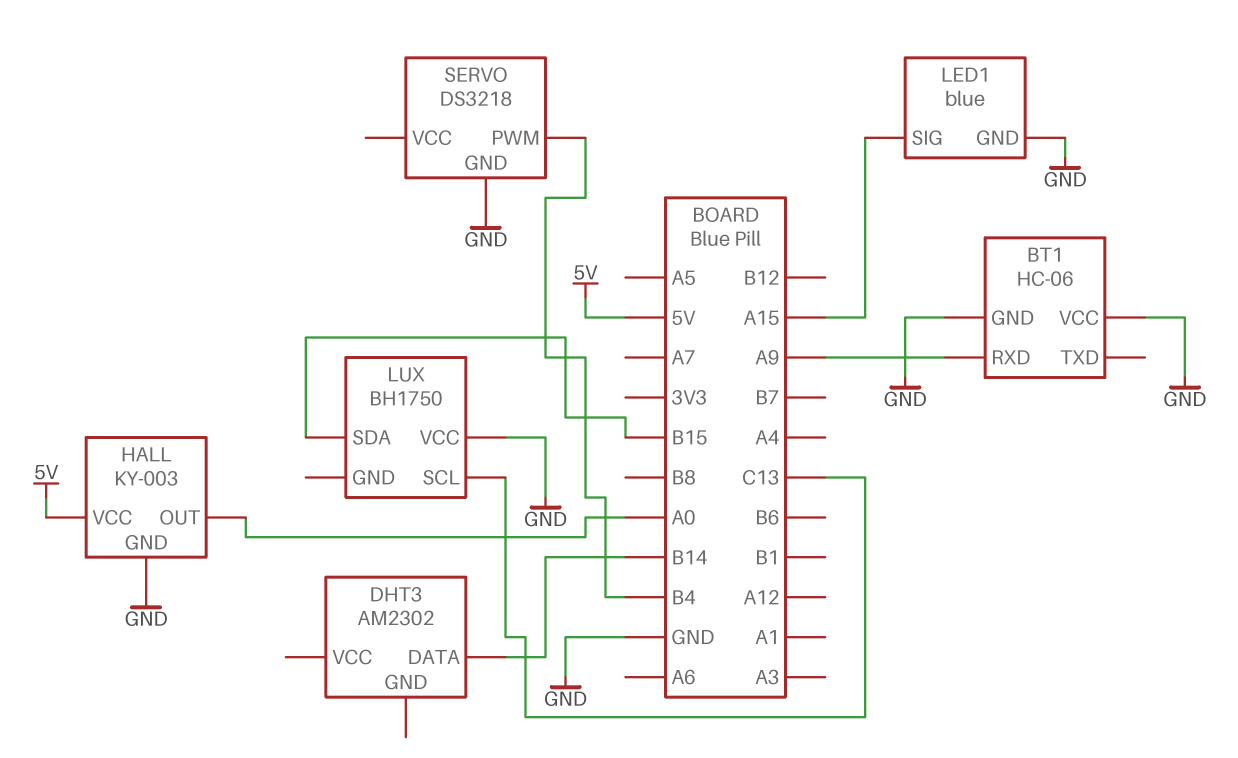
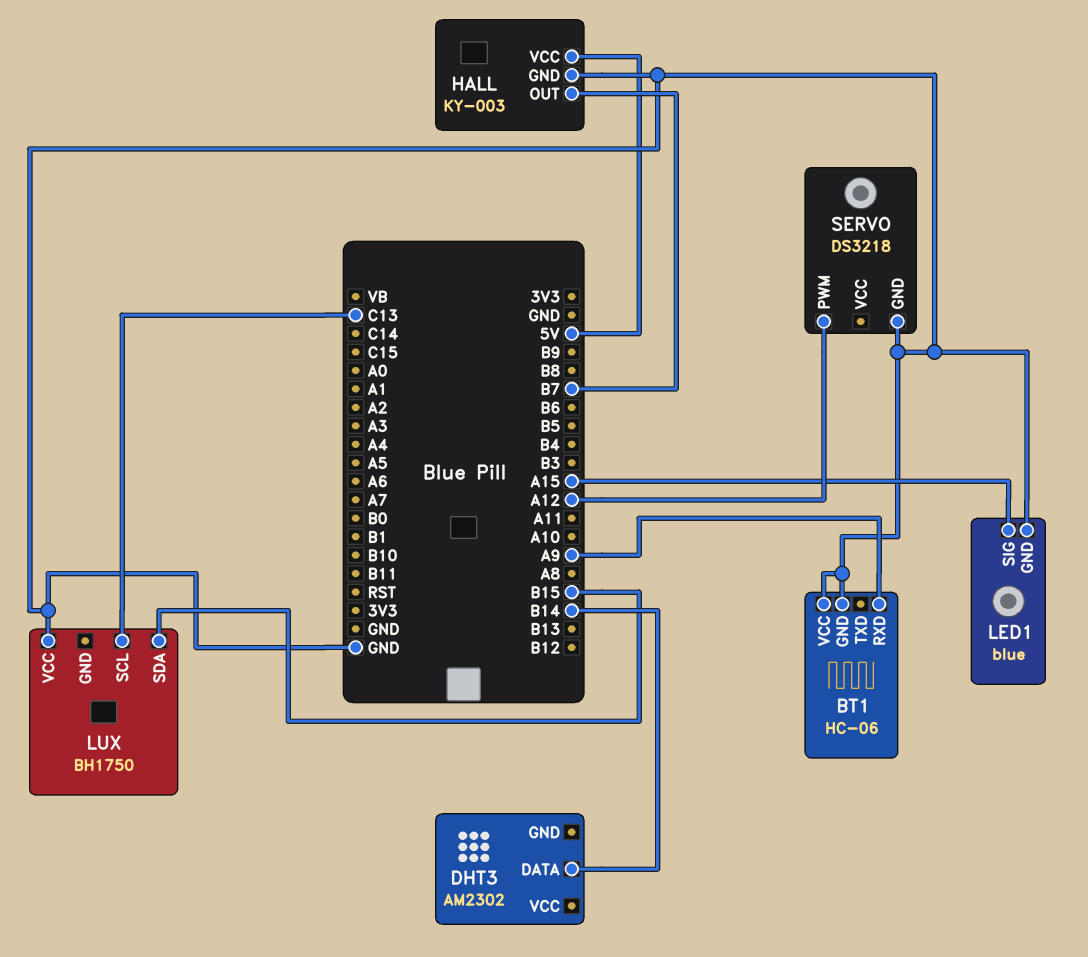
HALL pin OUT: A0 -> B7
SERVO pin PWM: B4 -> A12

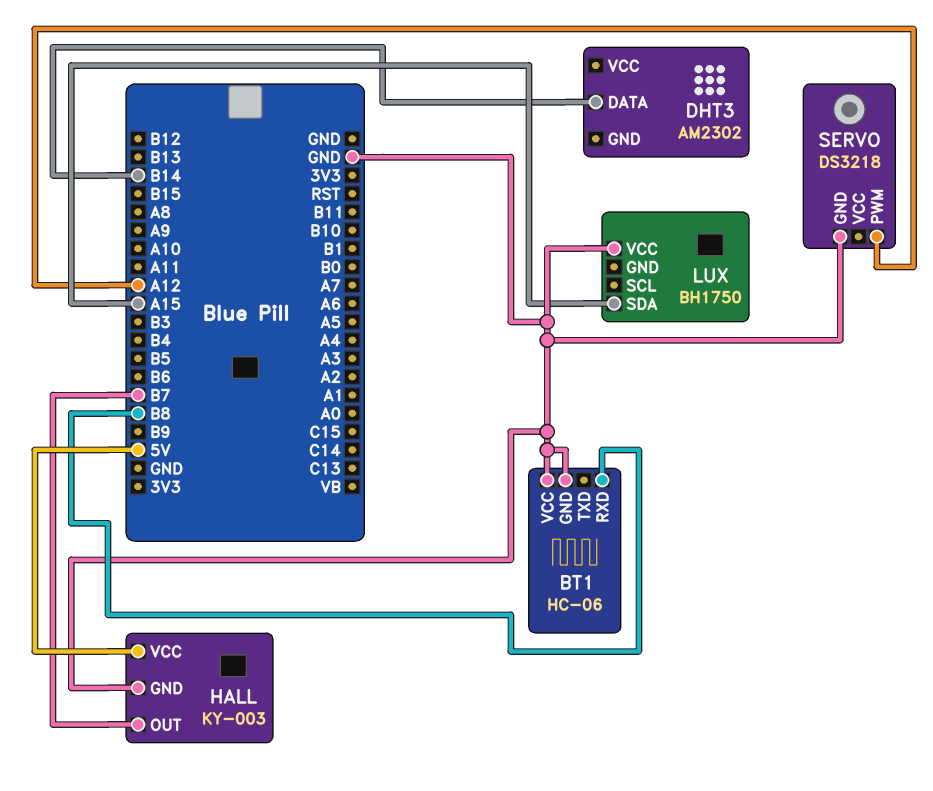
BT1 pin RXD: A9 -> B8
LED1: blue -> none
LED1 pin GND: GND -> none
LED1 pin SIG: A15 -> none
LUX pin SCL: C13 -> none
LUX pin SDA: B15 -> A15

